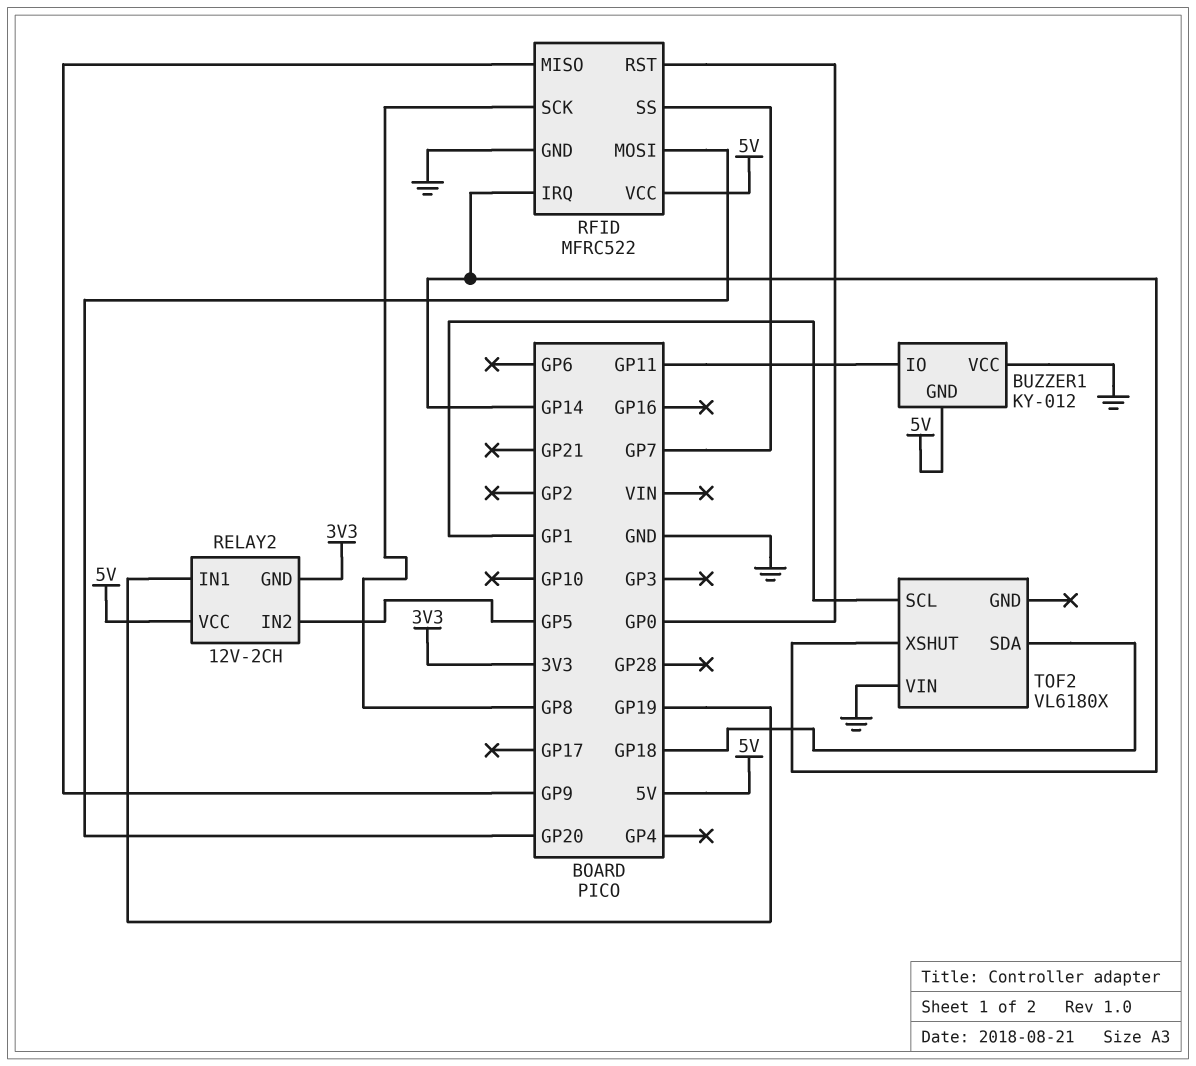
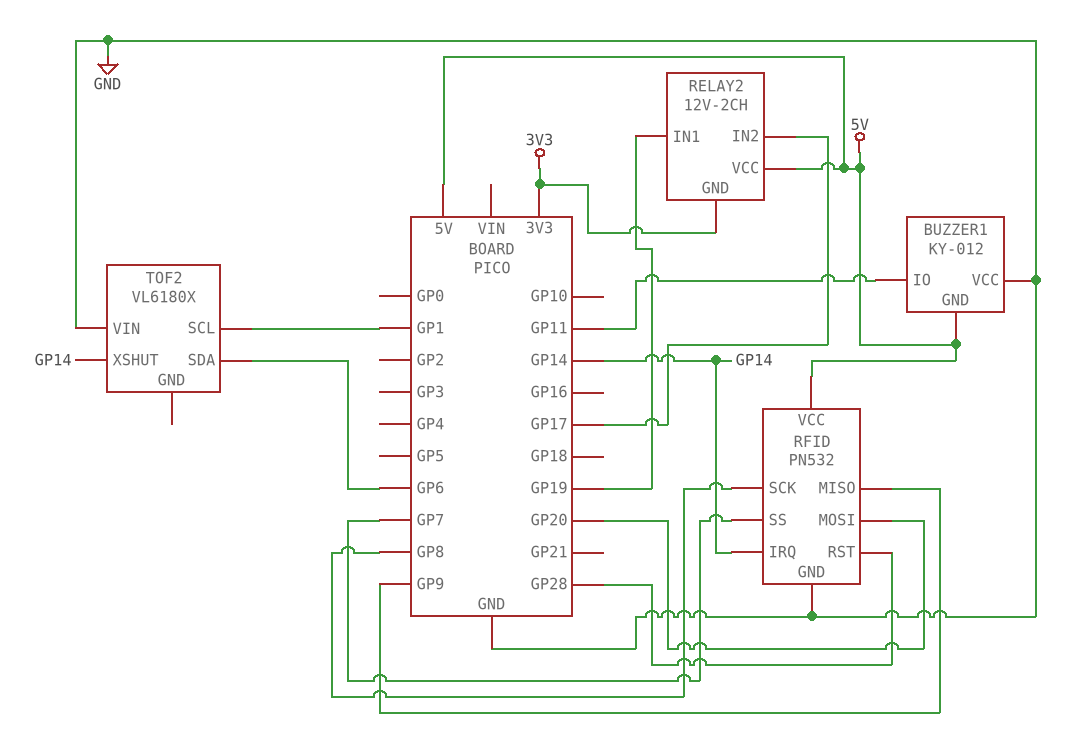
RELAY2 pin IN2: GP5 -> GP17
RFID: MFRC522 -> PN532
RFID pin RST: GP0 -> GP28
TOF2 pin SDA: GP18 -> GP6

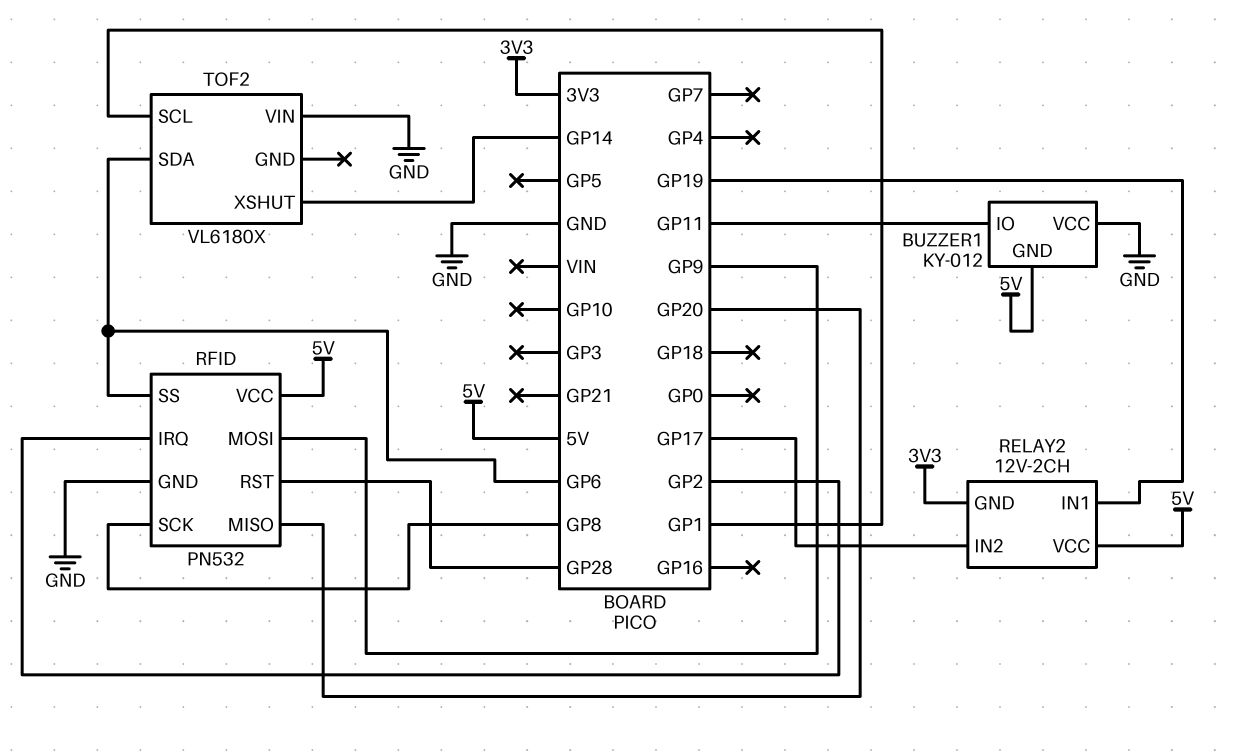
RFID pin IRQ: GP14 -> GP2
RFID pin MISO: GP9 -> GP20
RFID pin MOSI: GP20 -> GP9
RFID pin SS: GP7 -> GP6

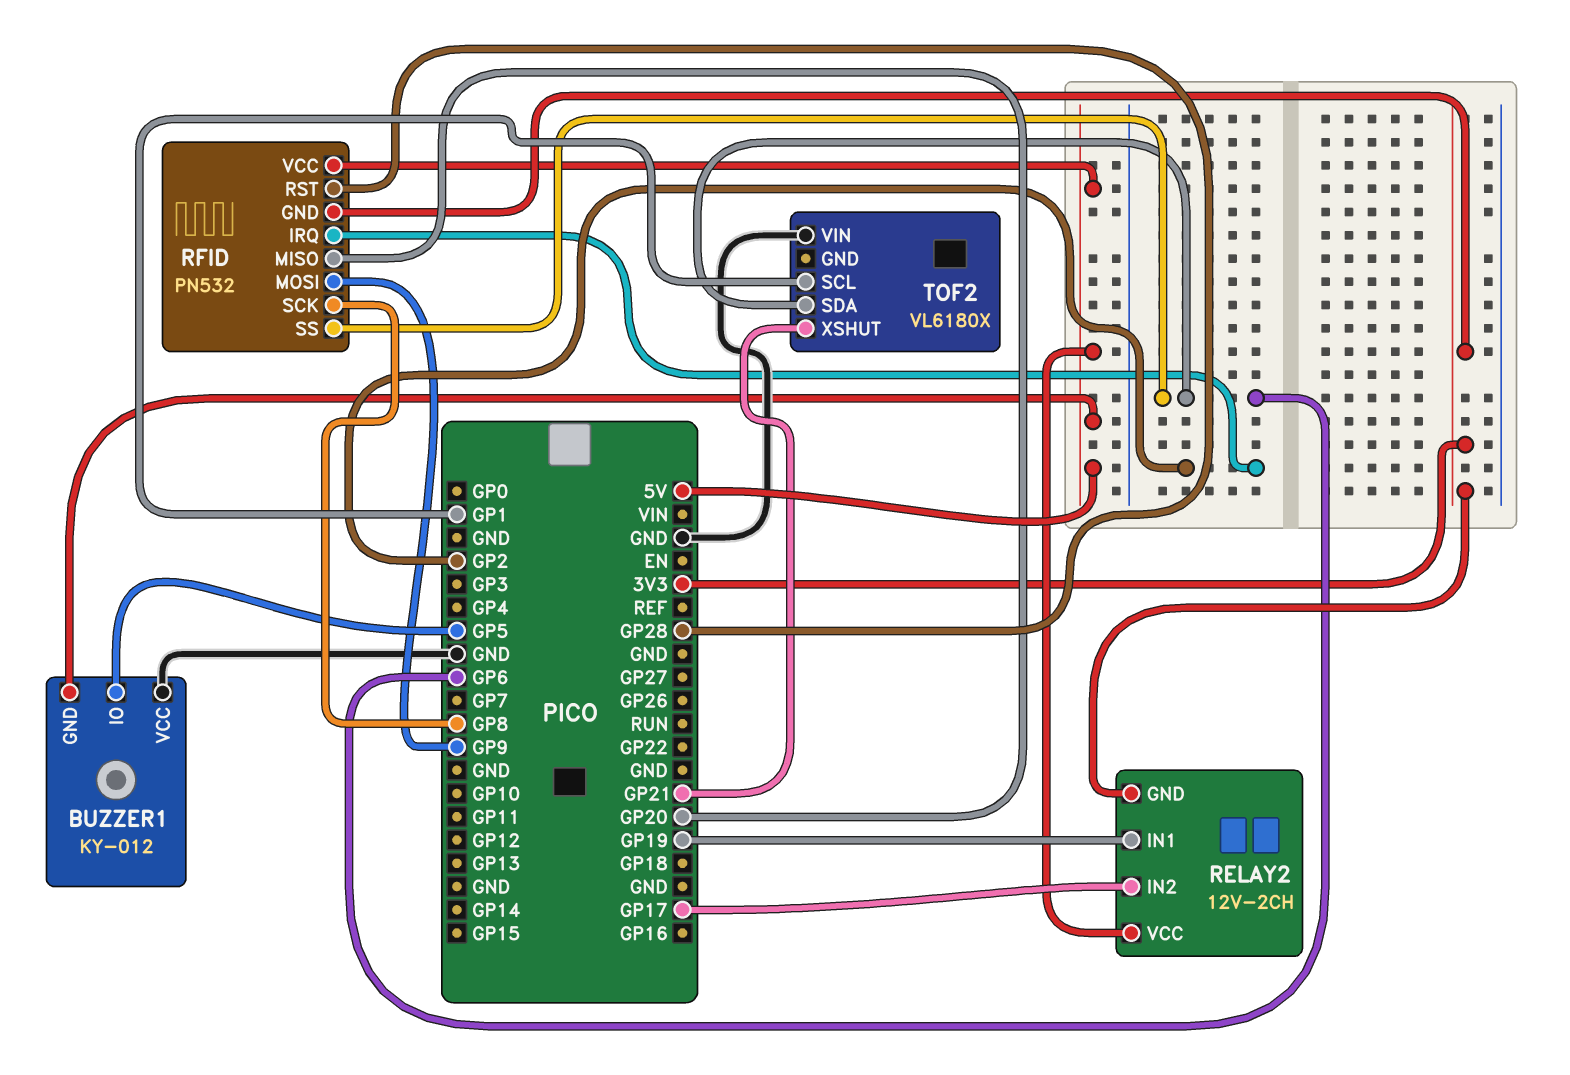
BUZZER1 pin IO: GP11 -> GP5
RFID pin GND: GND -> 3V3
TOF2 pin XSHUT: GP14 -> GP21

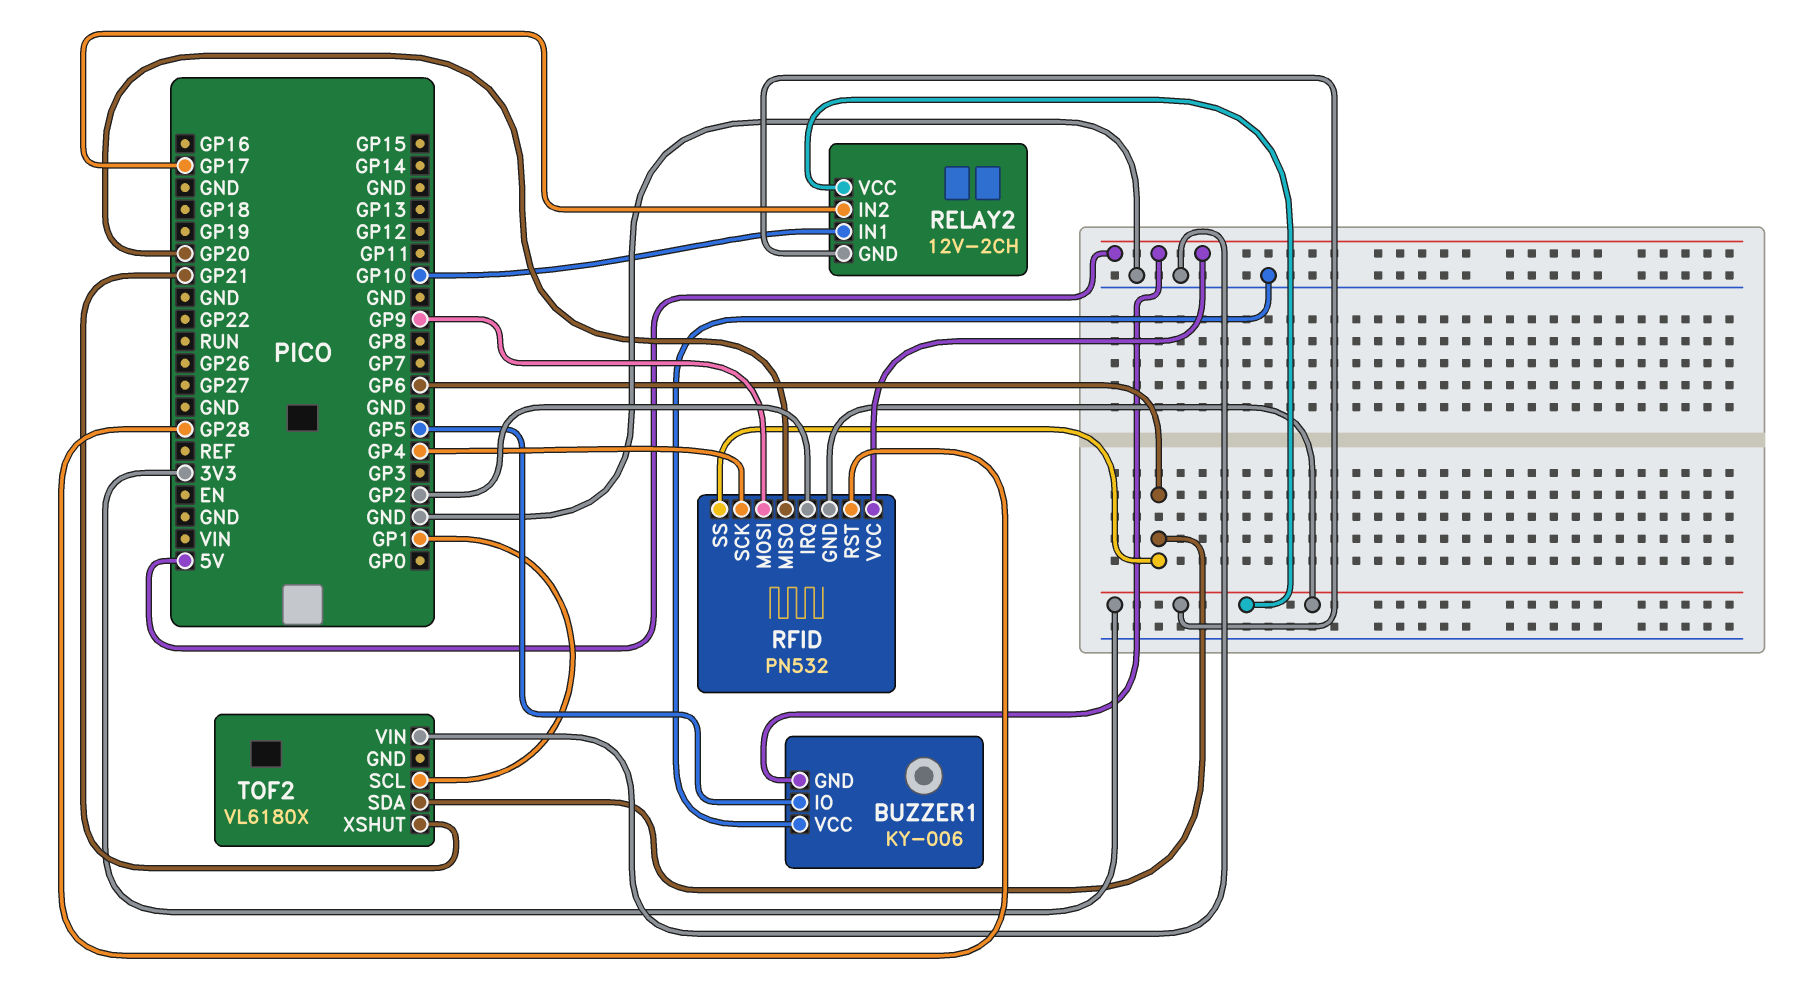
BUZZER1: KY-012 -> KY-006
RELAY2 pin IN1: GP19 -> GP10
RELAY2 pin VCC: 5V -> 3V3
RFID pin SCK: GP8 -> GP4

